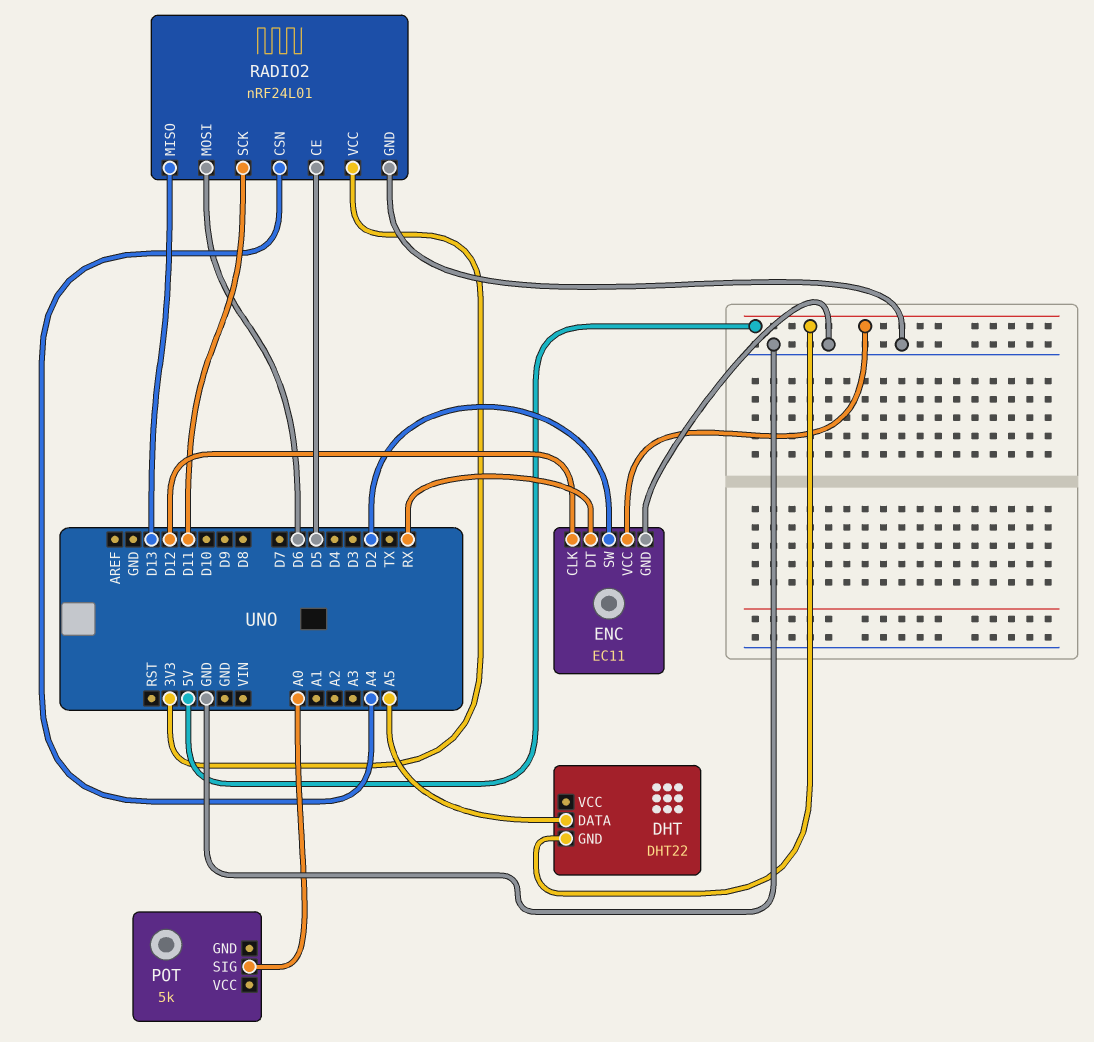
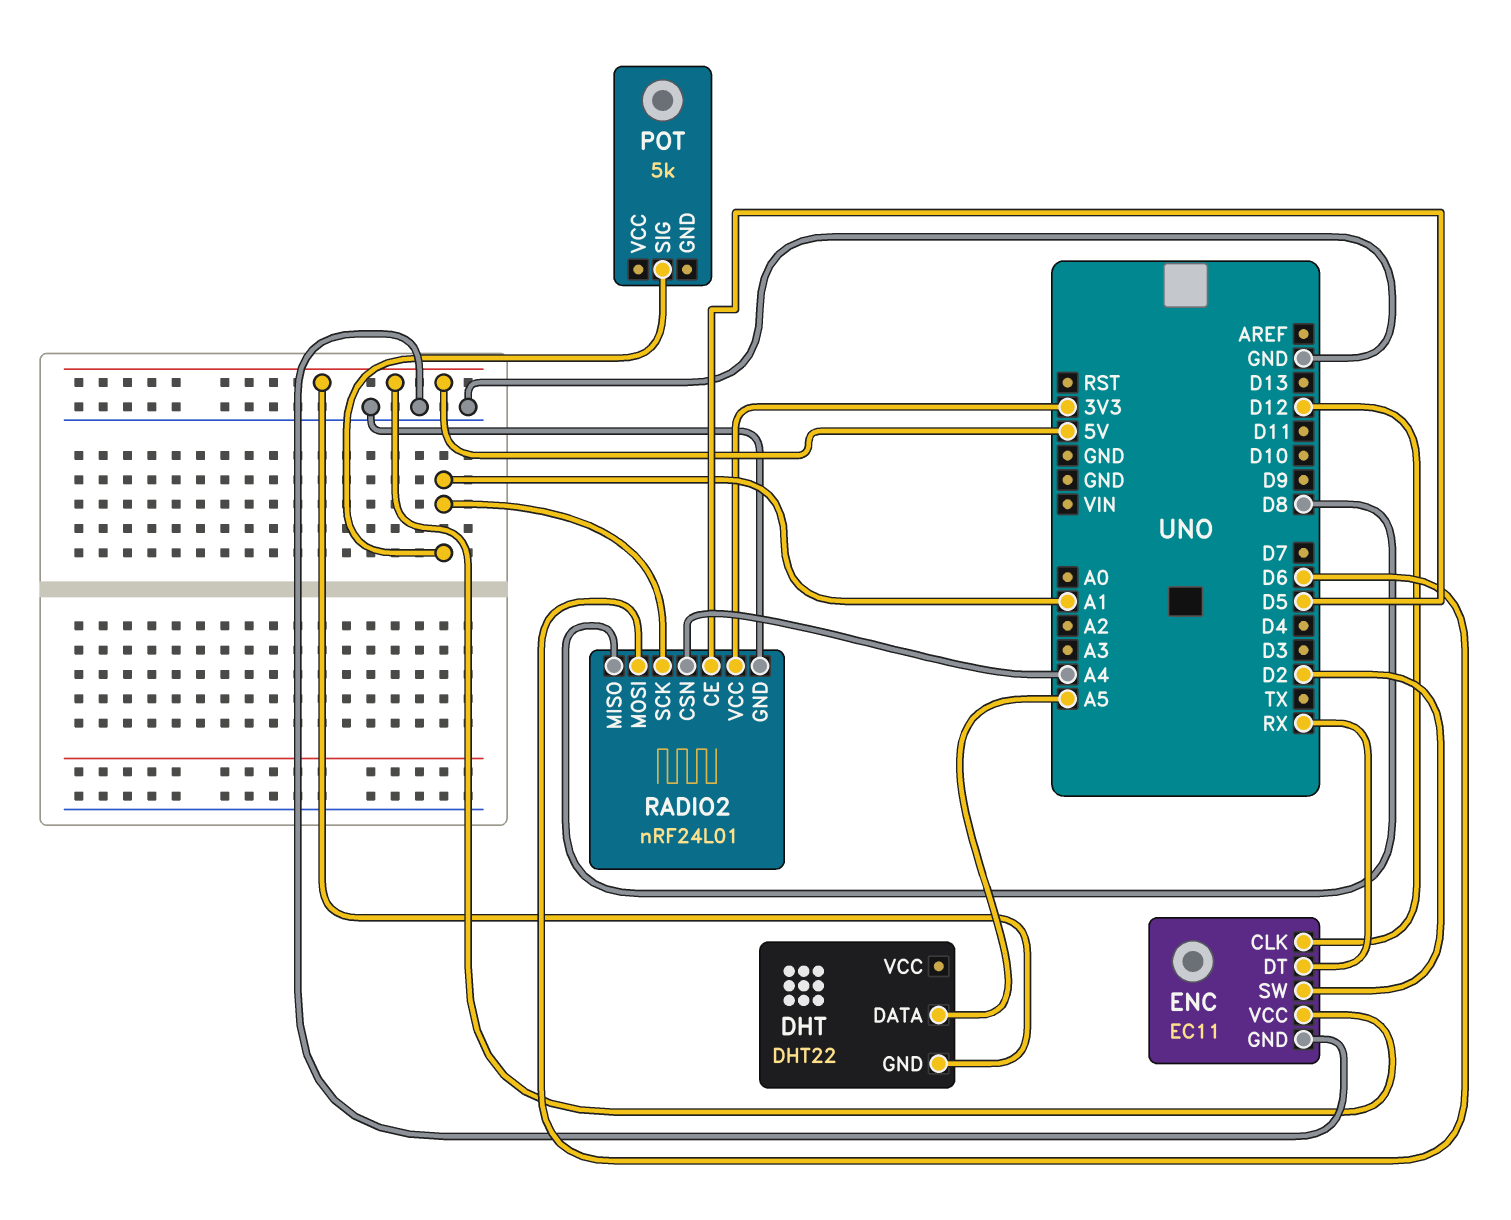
POT pin SIG: A0 -> A1
RADIO2 pin MISO: D13 -> D8
RADIO2 pin SCK: D11 -> A1

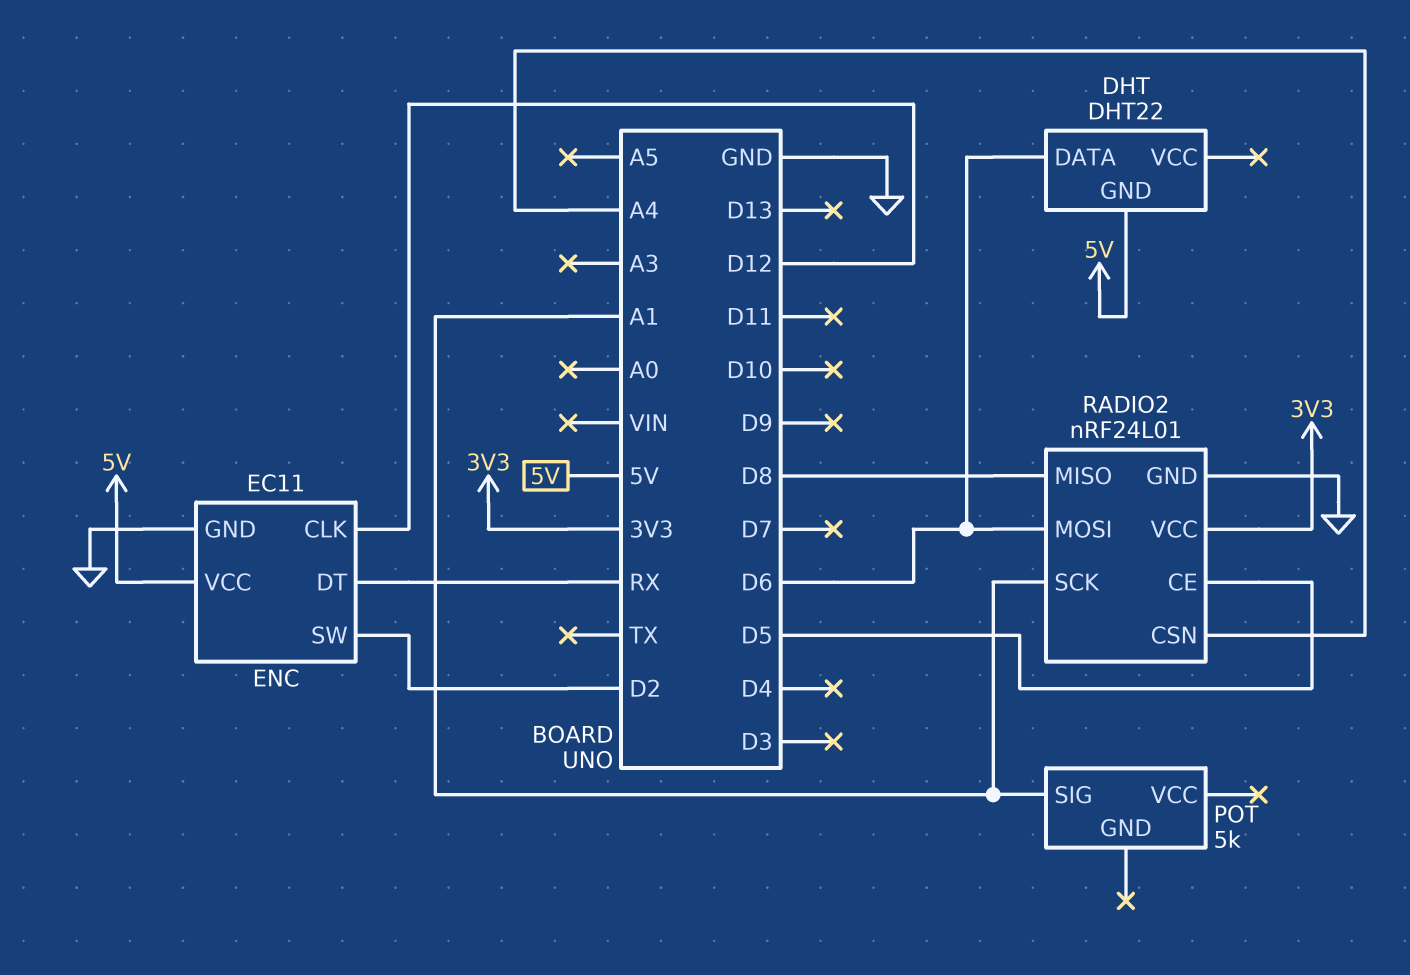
DHT pin DATA: A5 -> D6

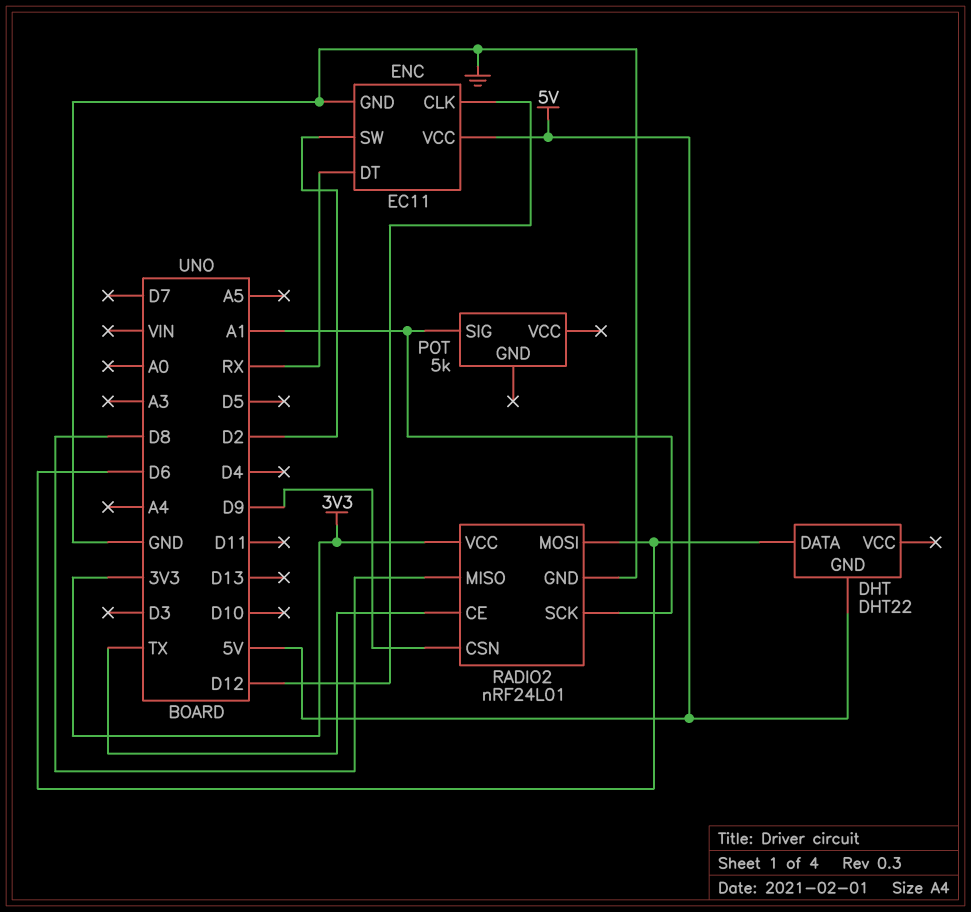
RADIO2 pin CE: D5 -> TX
RADIO2 pin CSN: A4 -> D9

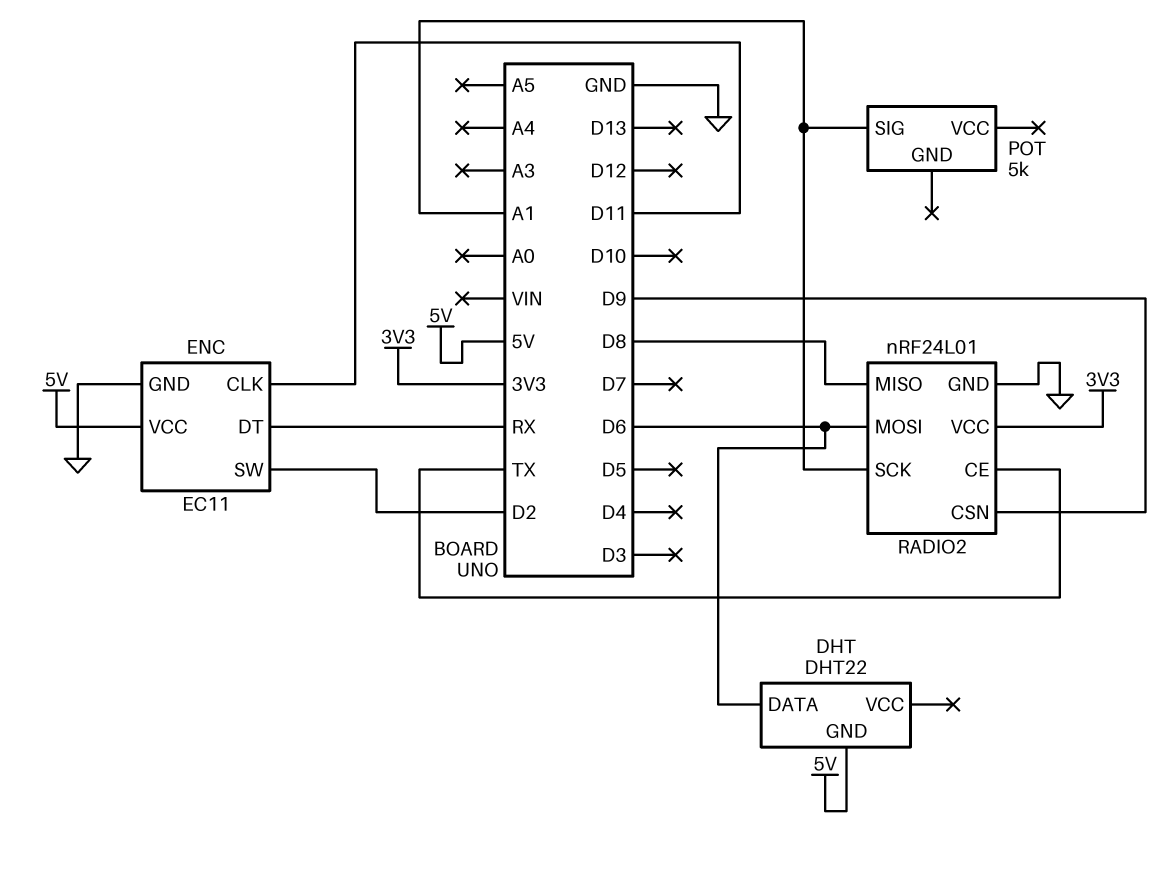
ENC pin CLK: D12 -> D11

